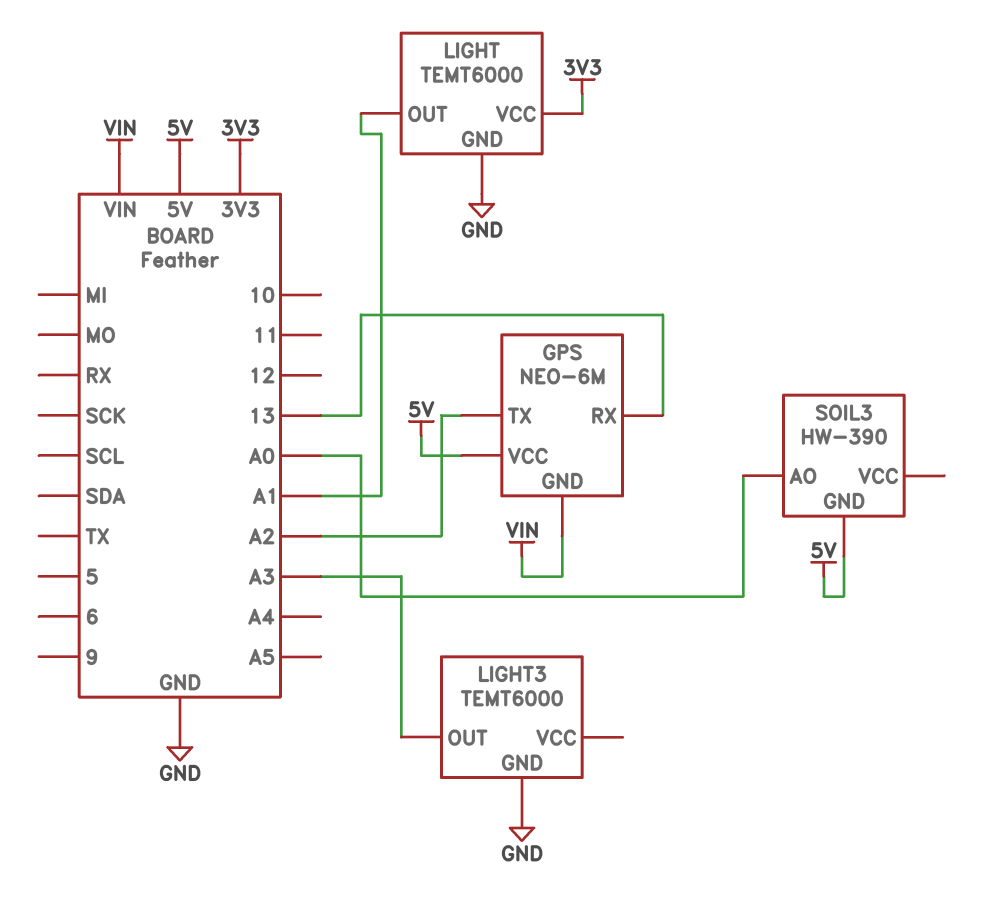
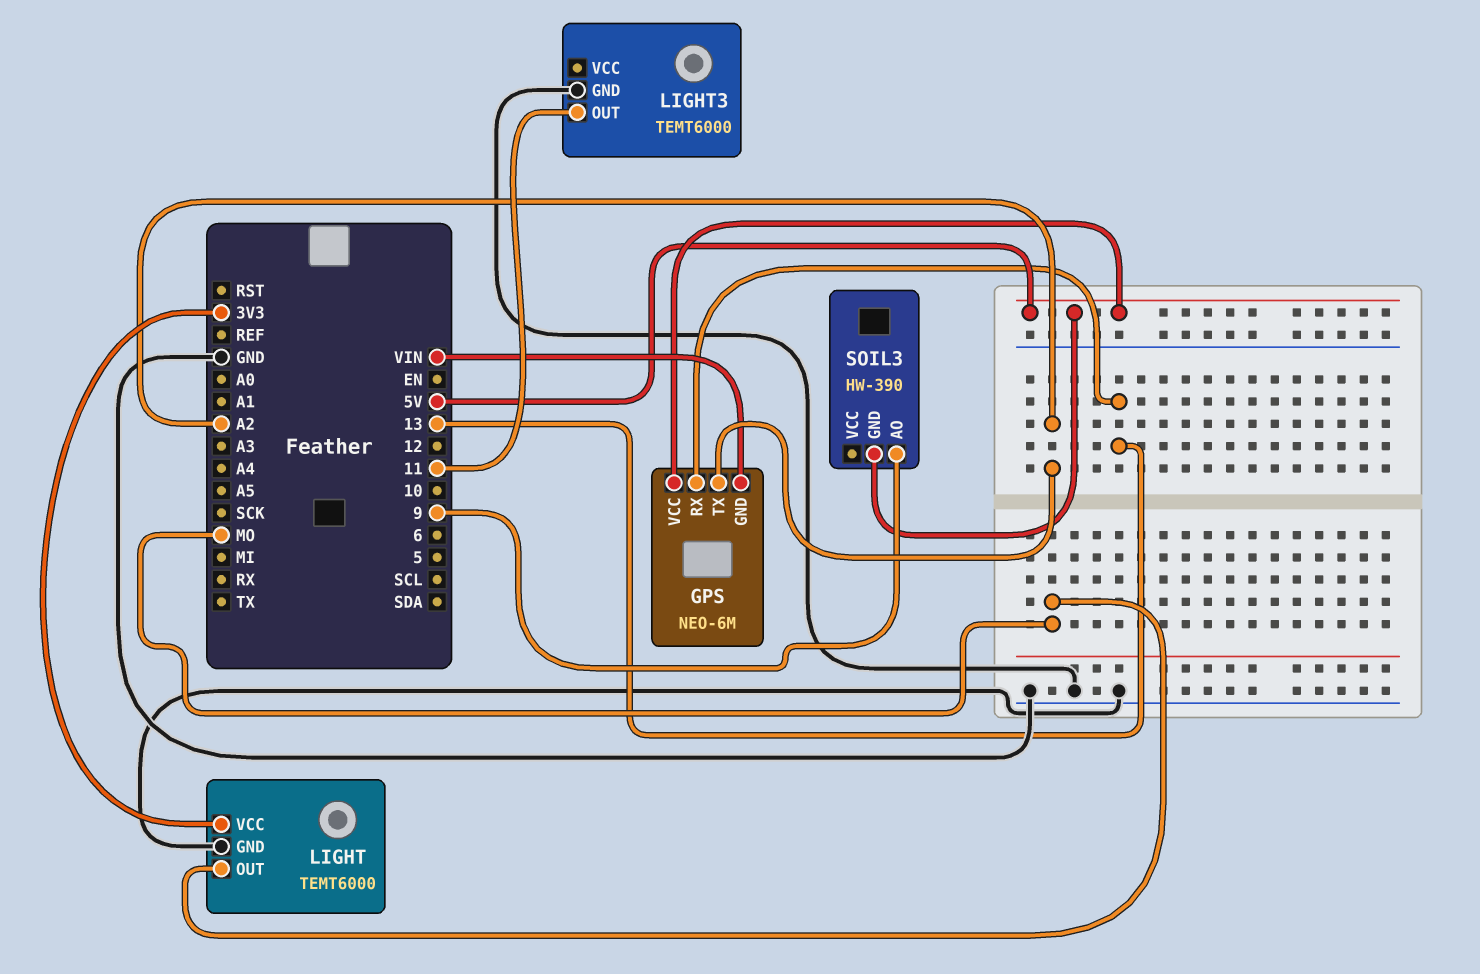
LIGHT pin OUT: A1 -> MO
LIGHT3 pin OUT: A3 -> 11
SOIL3 pin AO: A0 -> 9

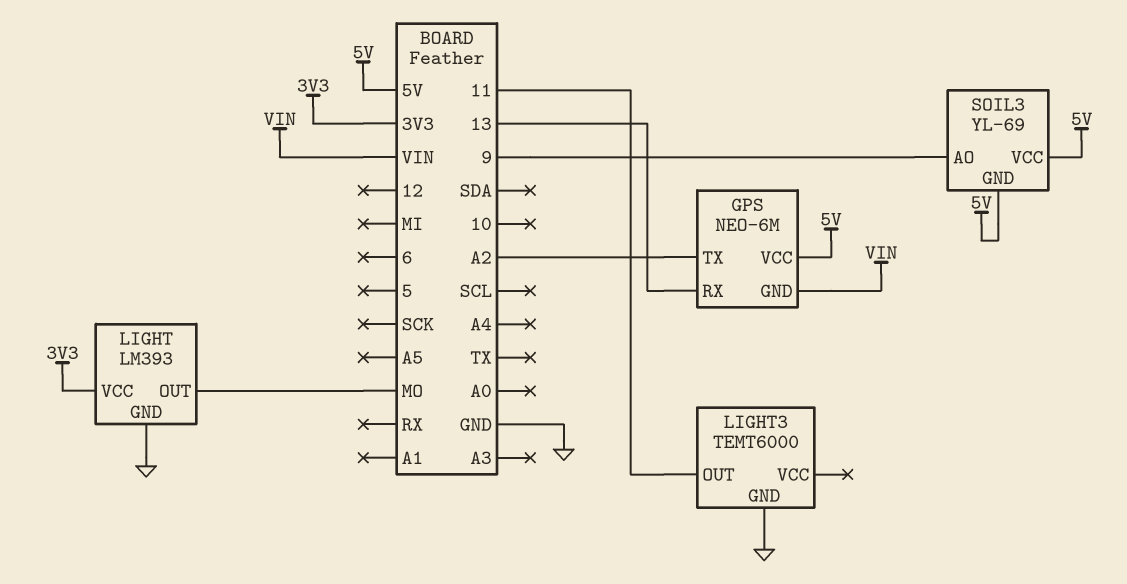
LIGHT: TEMT6000 -> LM393
SOIL3: HW-390 -> YL-69
SOIL3 pin VCC: none -> 5V

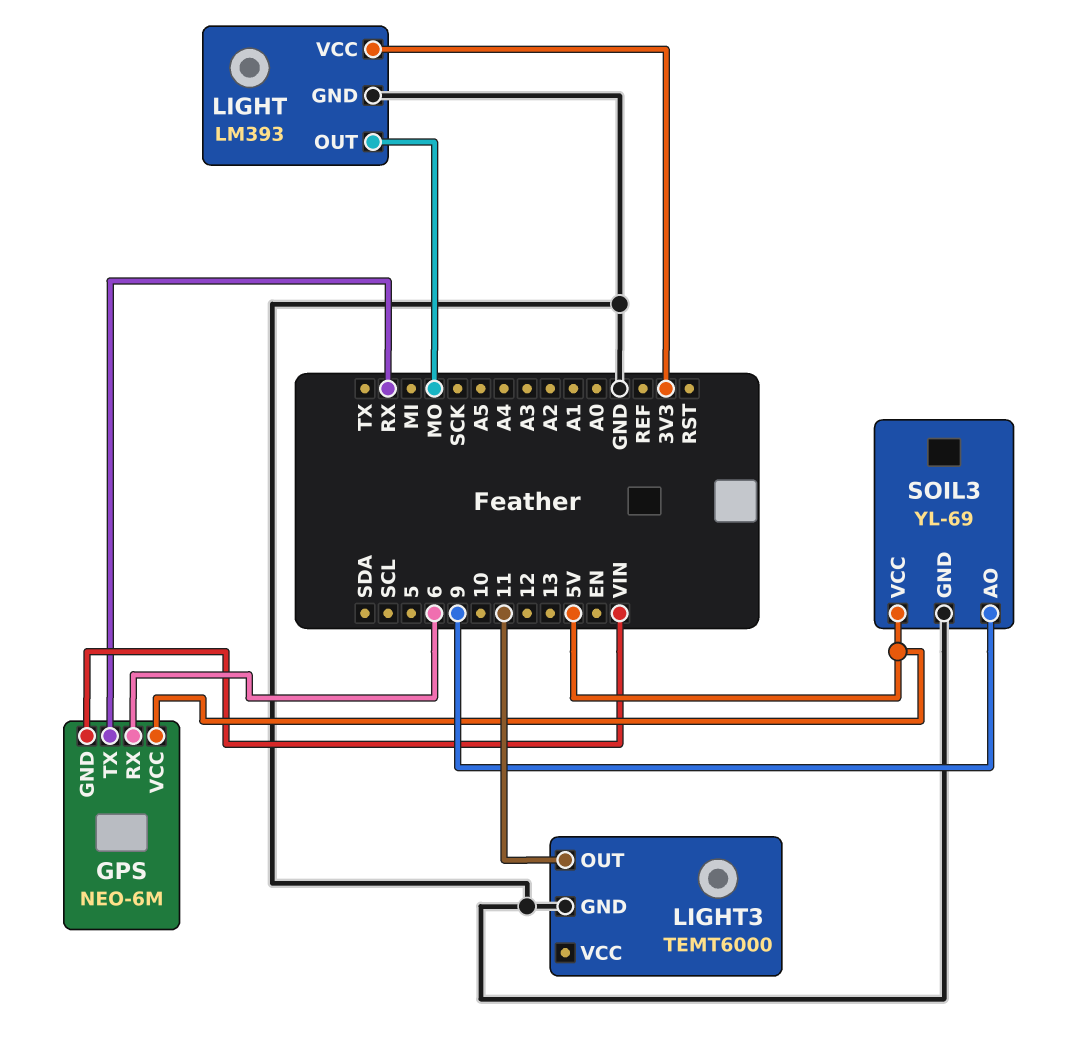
GPS pin RX: 13 -> 6
GPS pin TX: A2 -> RX
SOIL3 pin GND: 5V -> GND

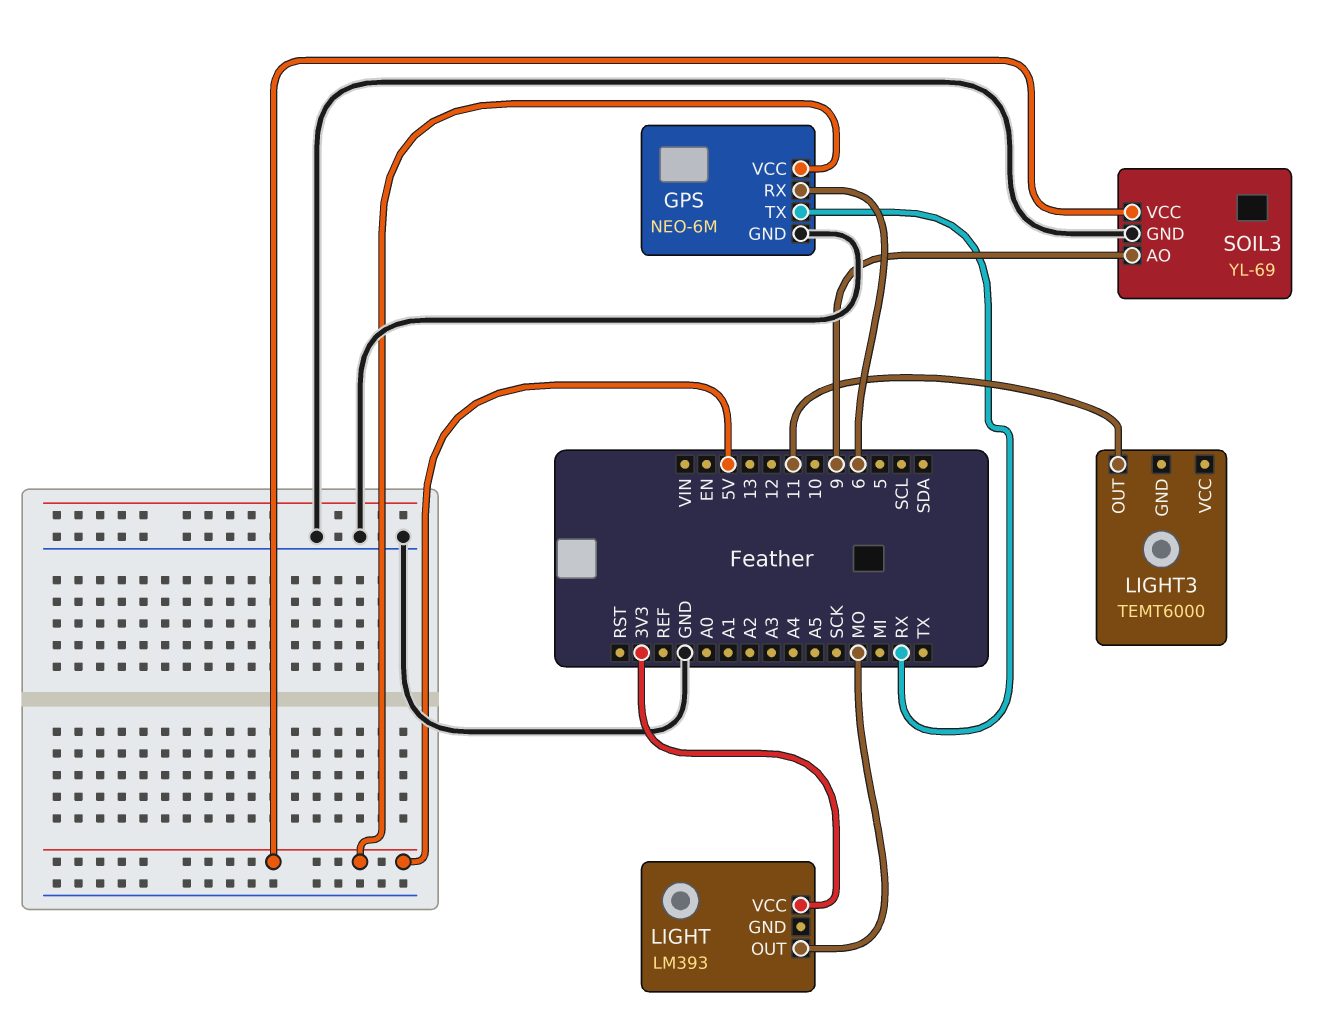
GPS pin GND: VIN -> GND
LIGHT pin GND: GND -> none
LIGHT3 pin GND: GND -> none

